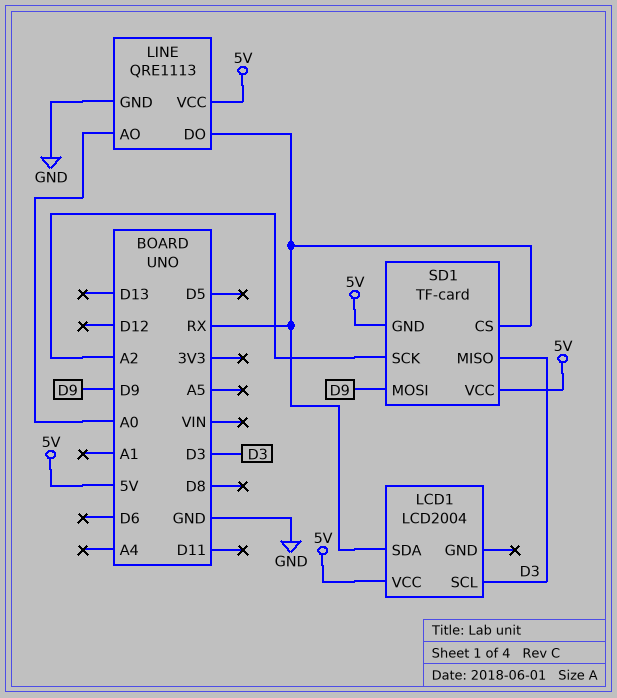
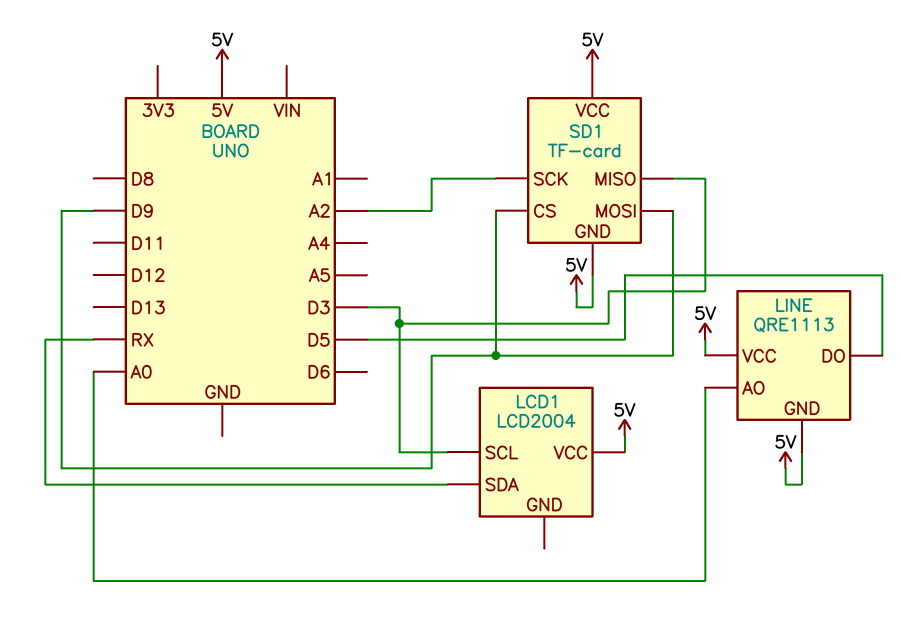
LINE pin DO: RX -> D5
LINE pin GND: GND -> 5V
SD1 pin CS: RX -> D9

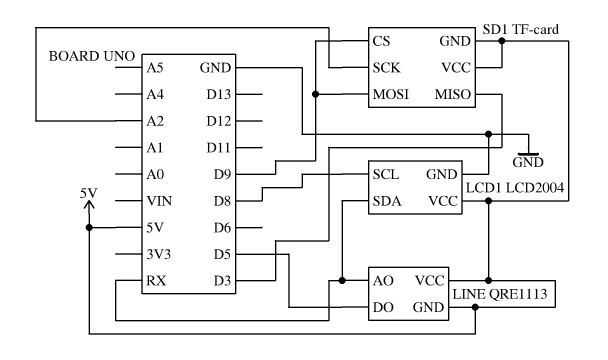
LCD1 pin GND: none -> GND
LCD1 pin SCL: D3 -> D8
LINE pin AO: A0 -> RX

